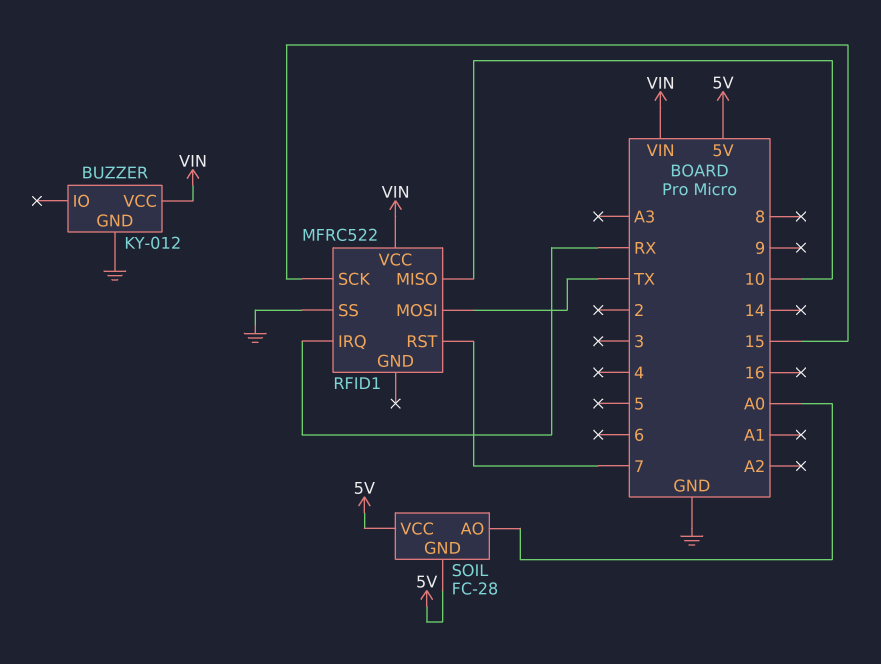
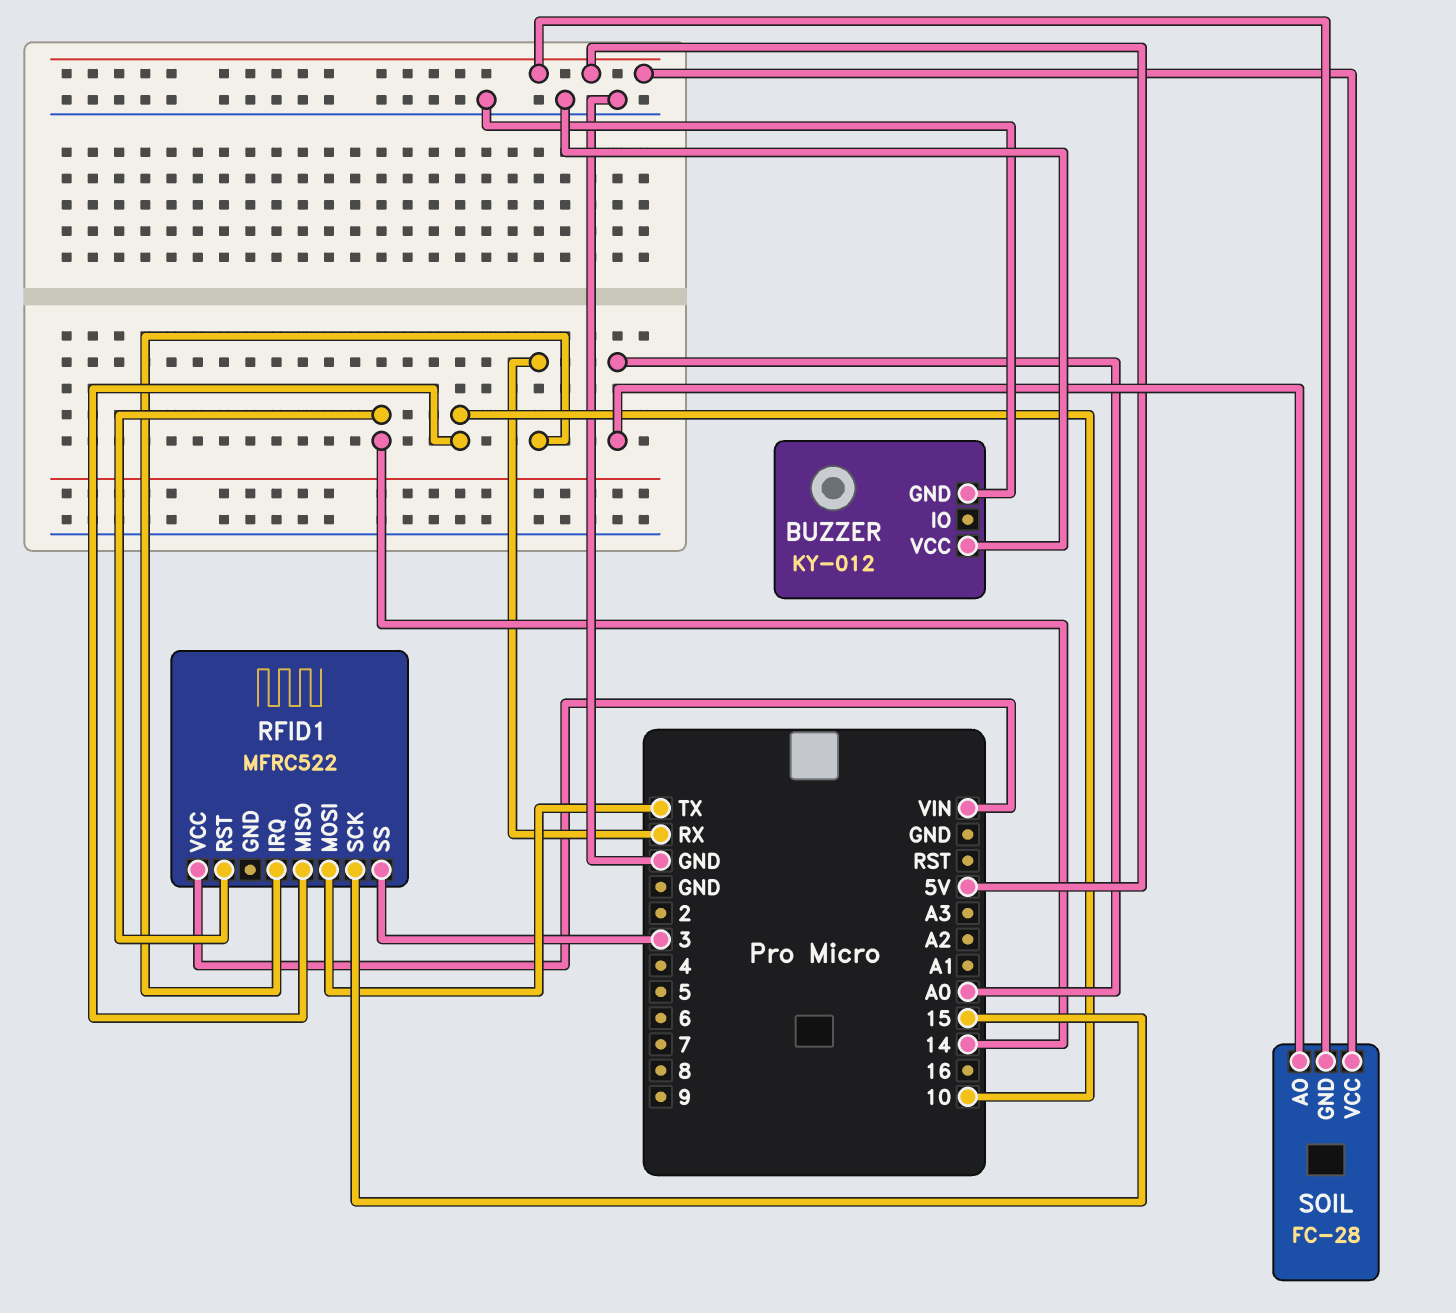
BUZZER pin VCC: VIN -> GND
RFID1 pin RST: 7 -> 14
RFID1 pin SS: GND -> 3

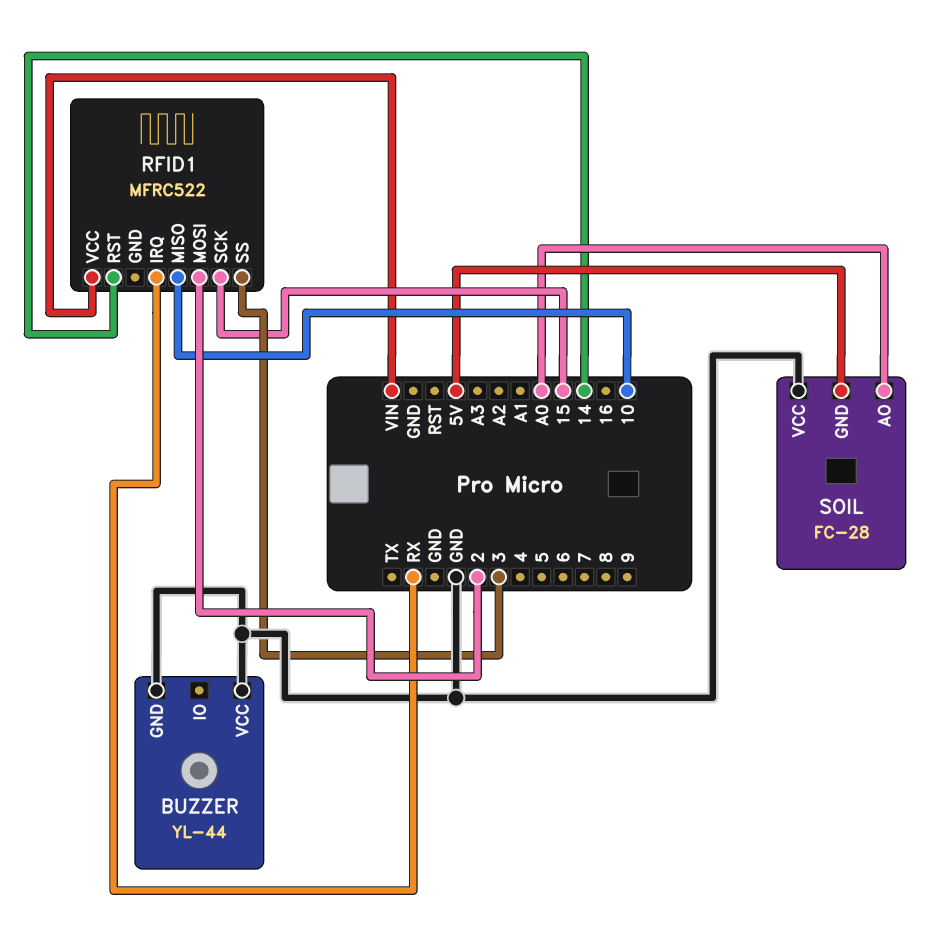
BUZZER: KY-012 -> YL-44
RFID1 pin MOSI: TX -> 2
SOIL pin VCC: 5V -> GND

